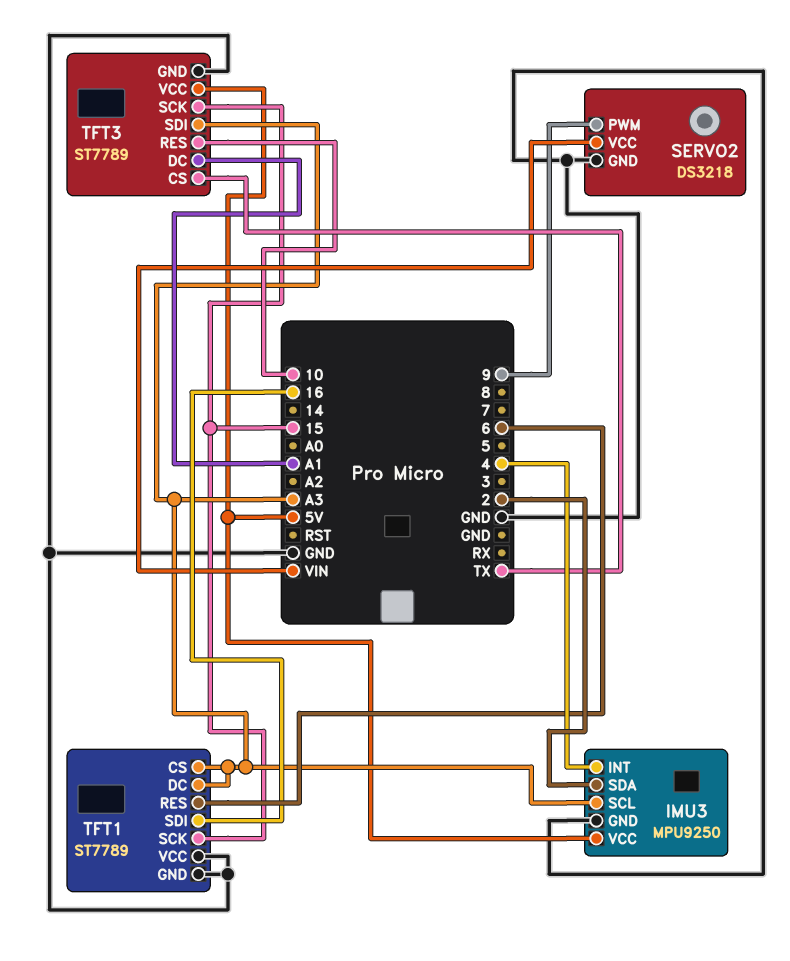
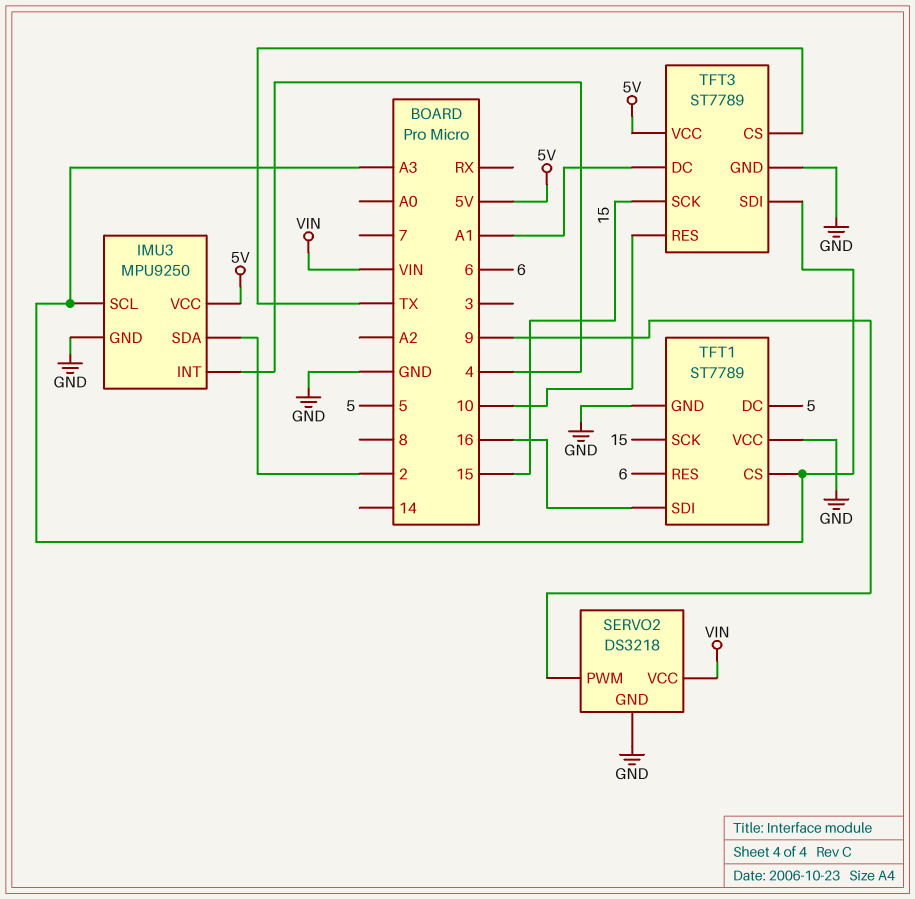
TFT1 pin DC: A3 -> 5

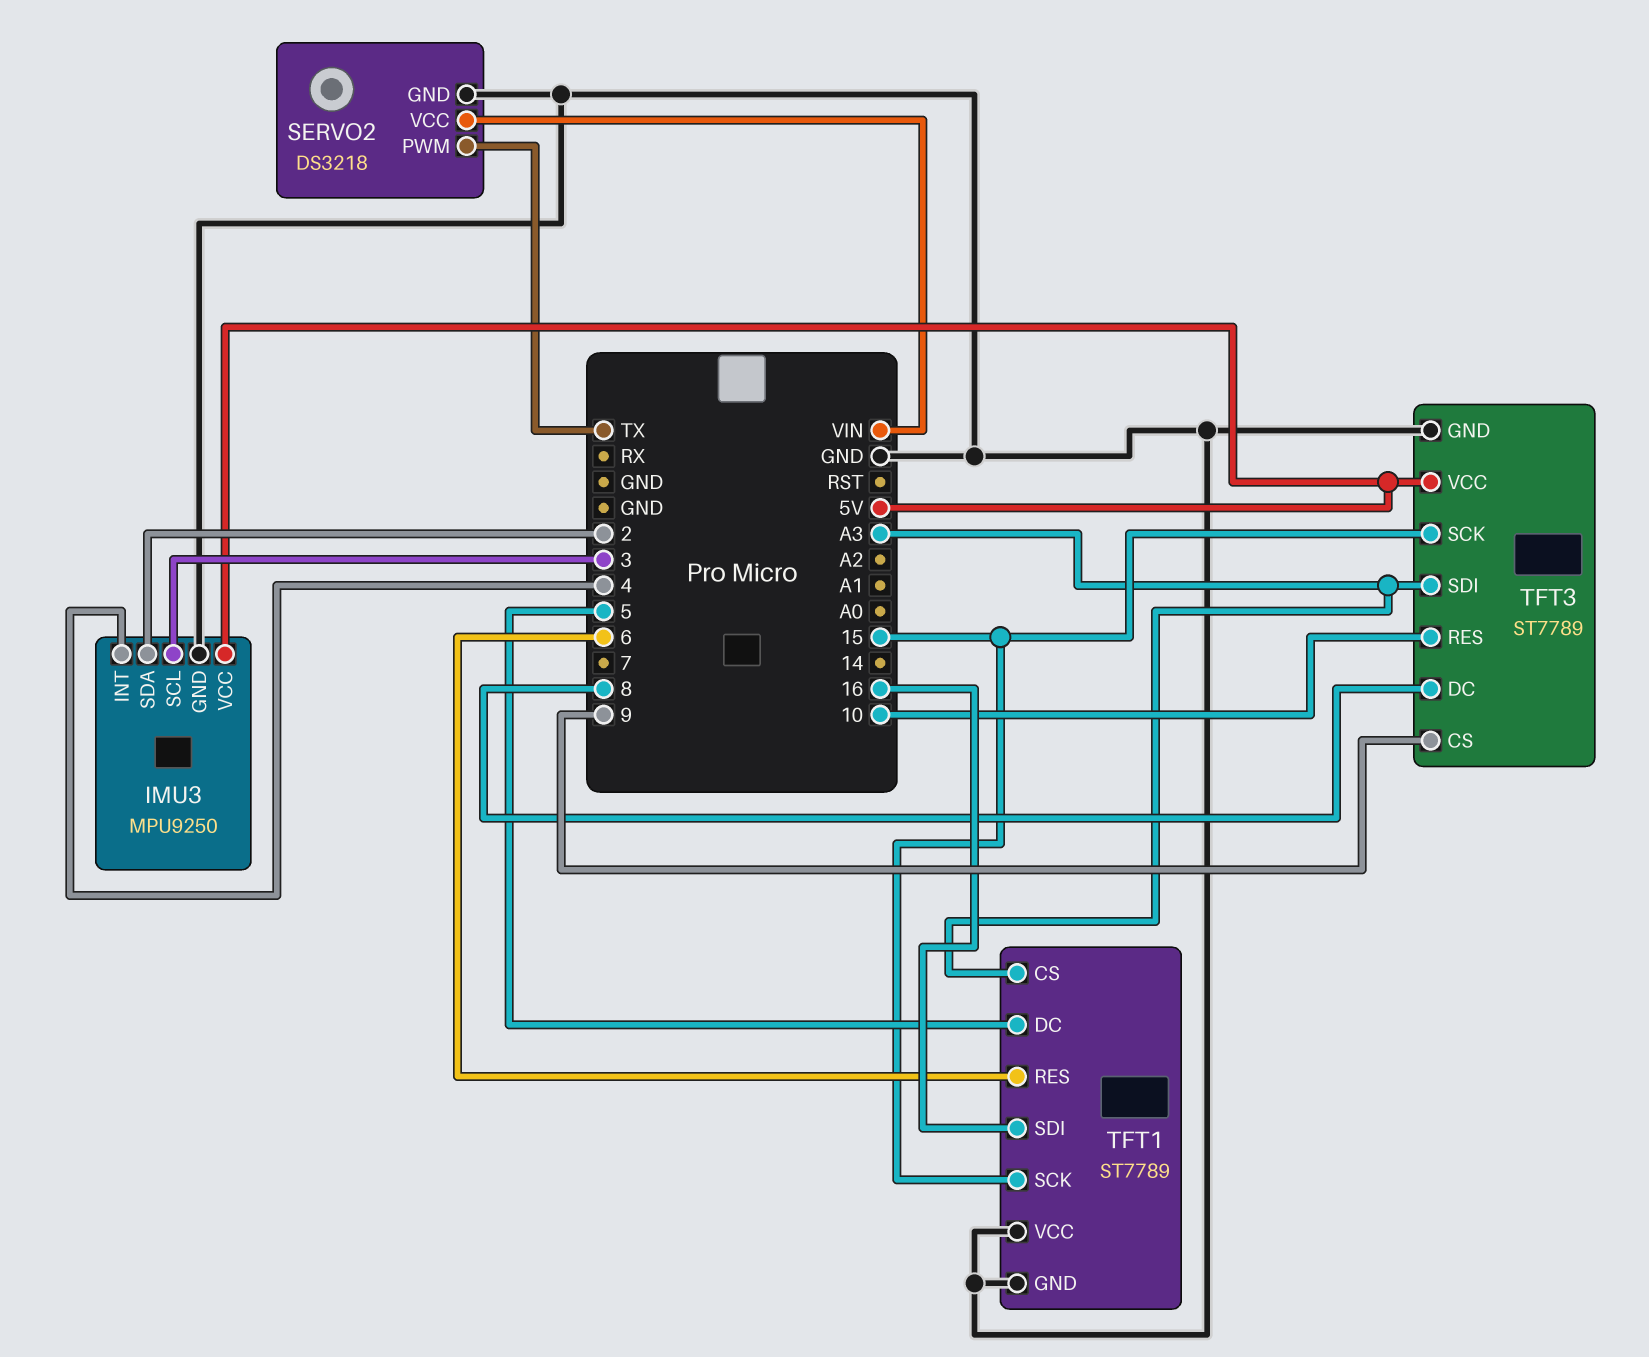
IMU3 pin SCL: A3 -> 3
SERVO2 pin PWM: 9 -> TX
TFT3 pin CS: TX -> 9
TFT3 pin DC: A1 -> 8

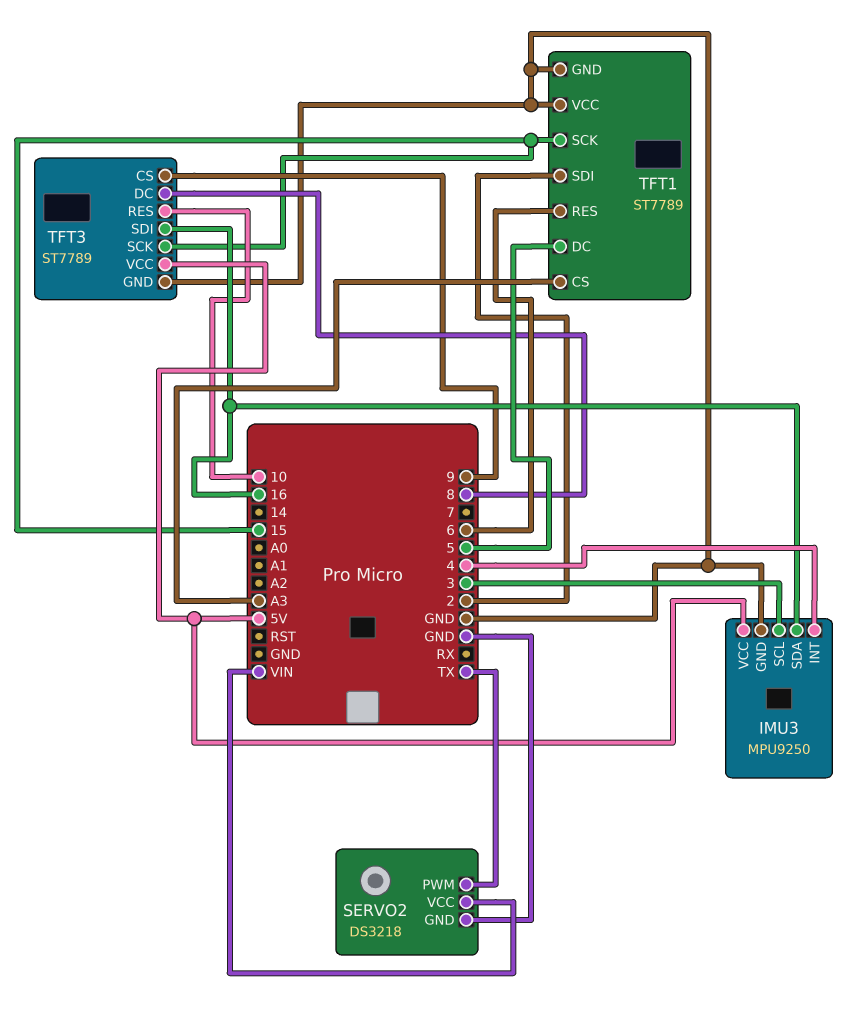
IMU3 pin SDA: 2 -> 16
TFT1 pin SDI: 16 -> 2
TFT3 pin SDI: A3 -> 16

